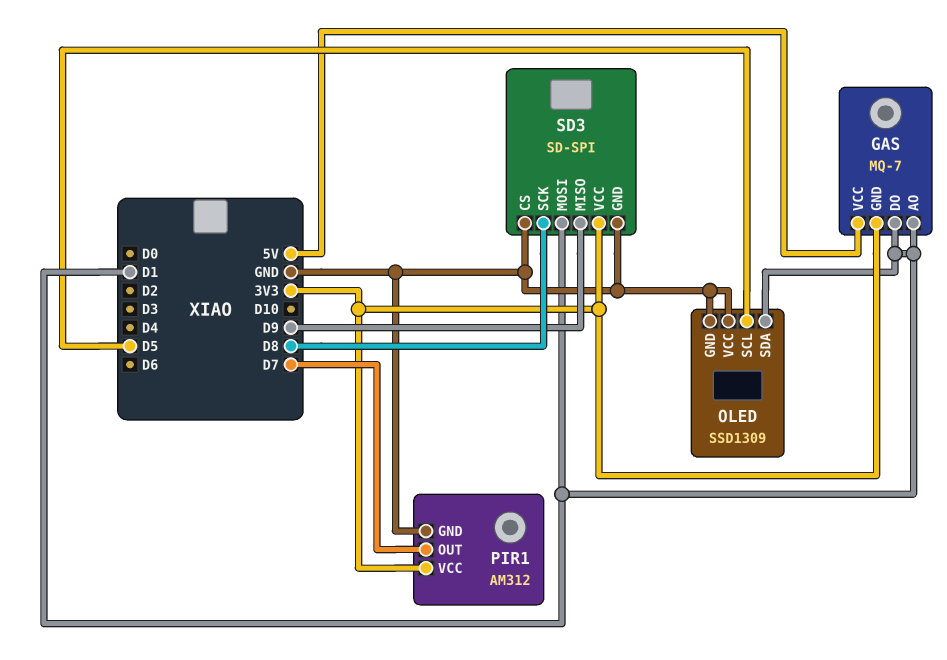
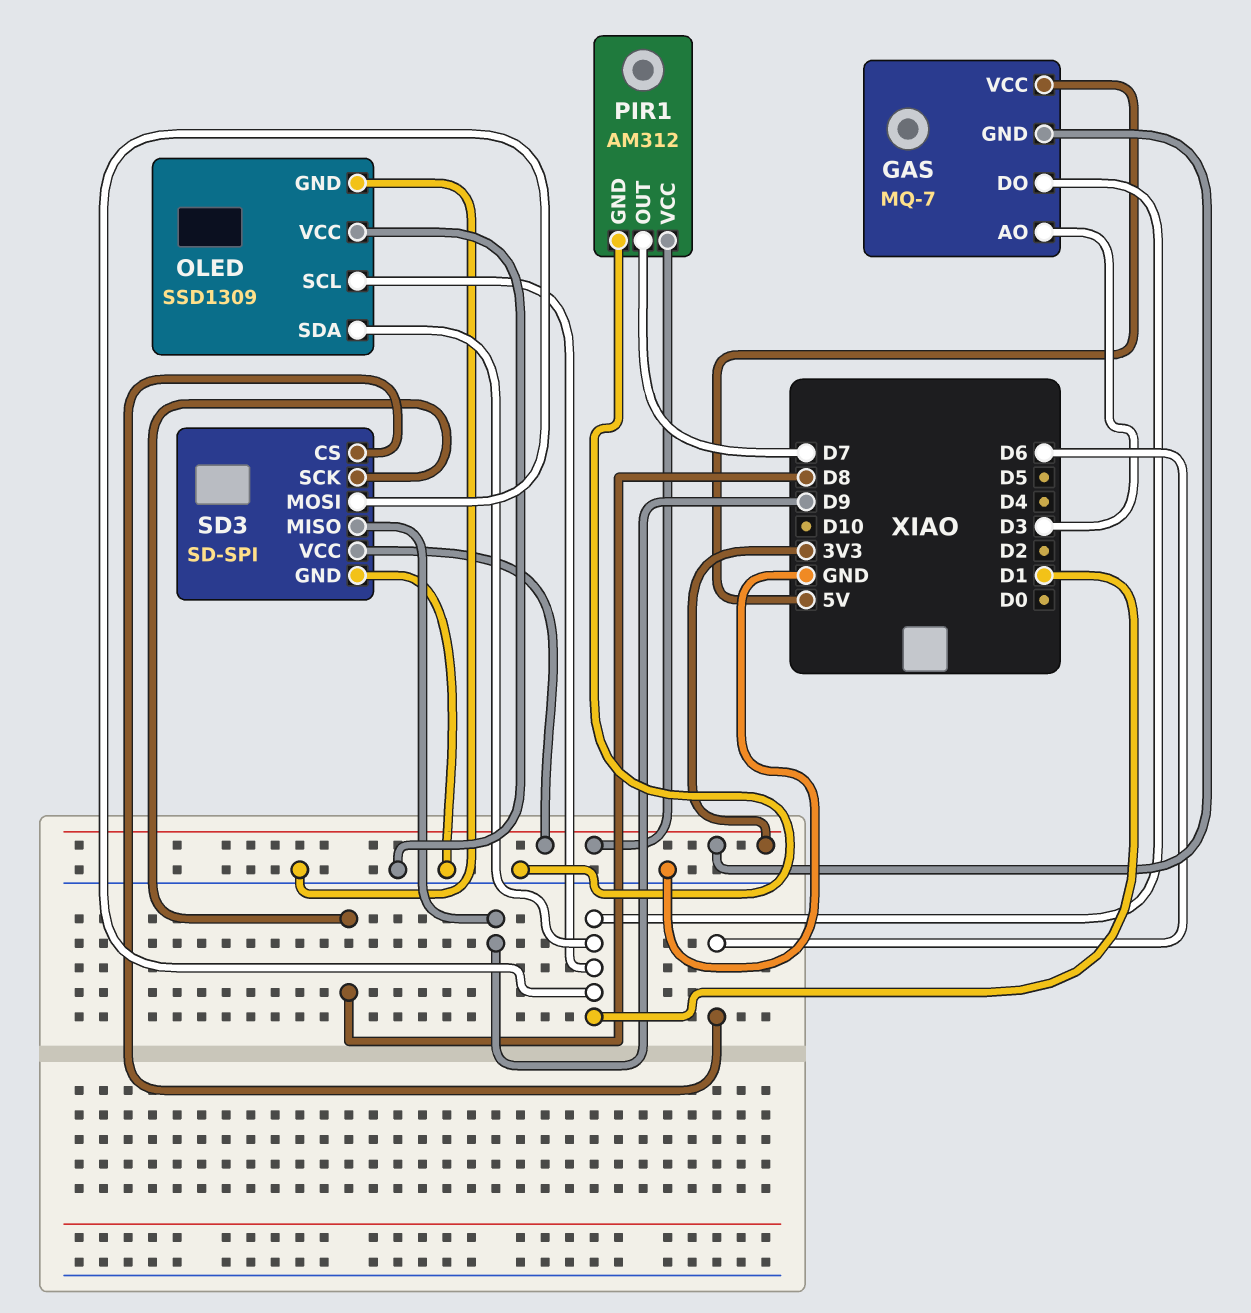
GAS pin AO: D1 -> D3
OLED pin SCL: D5 -> D1
SD3 pin CS: GND -> D6

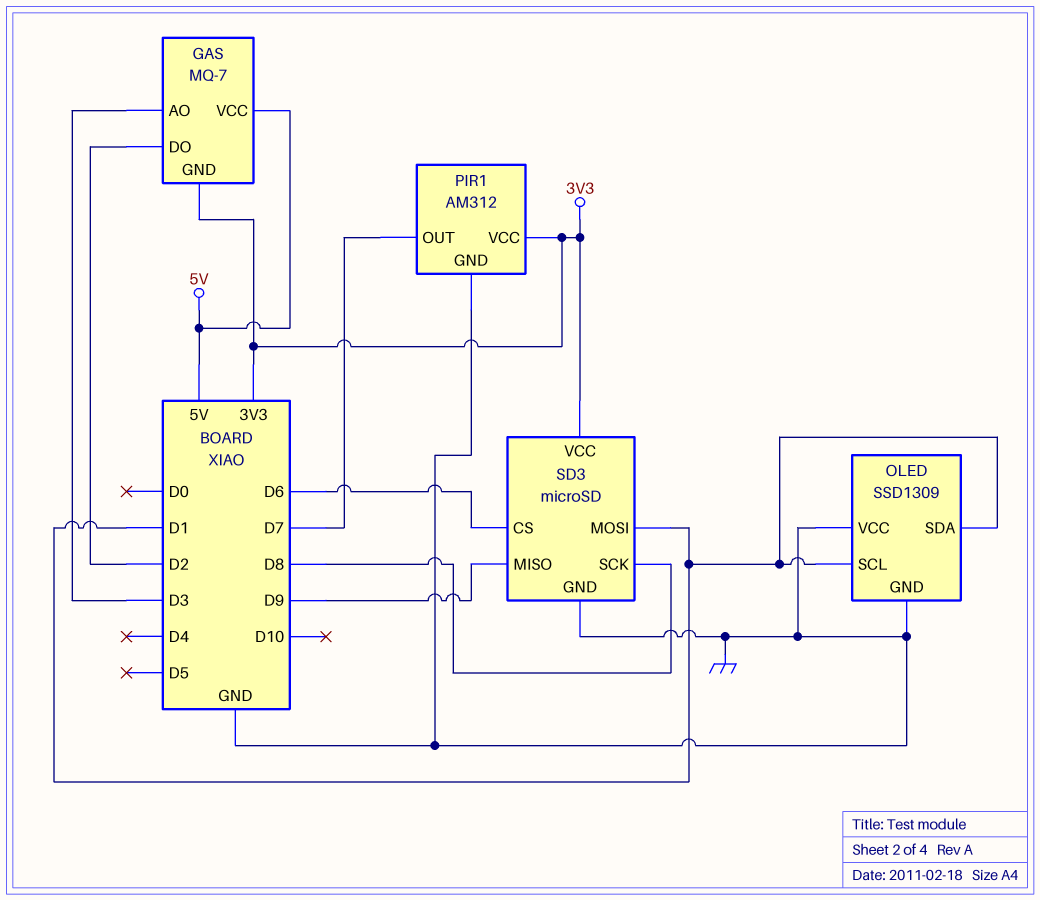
GAS pin DO: D1 -> D2
SD3: SD-SPI -> microSD

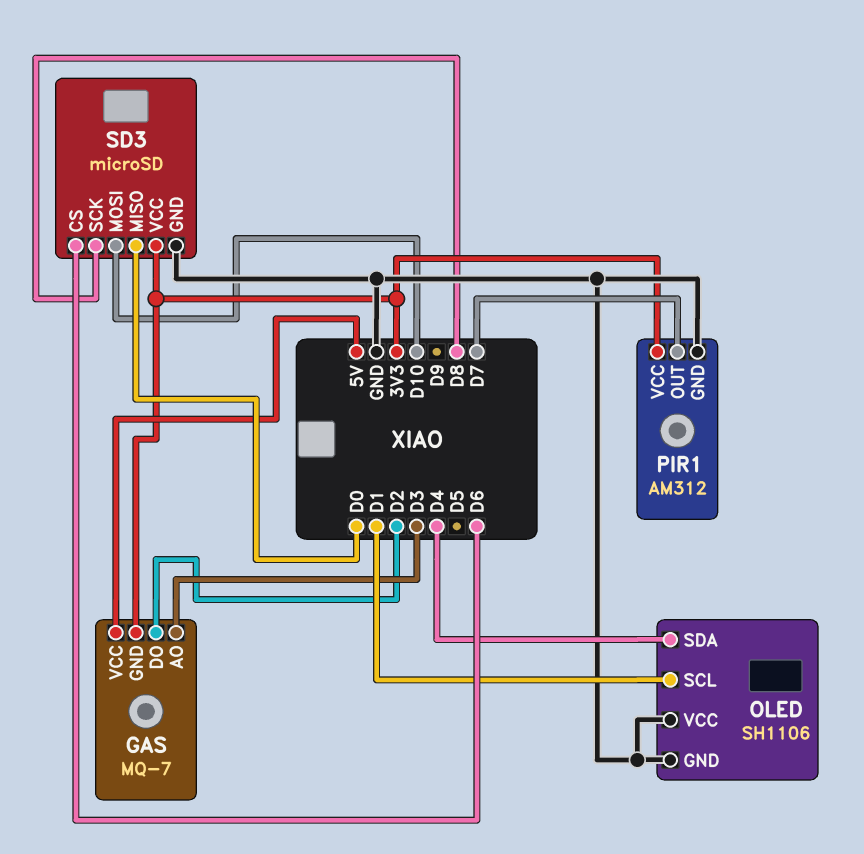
OLED: SSD1309 -> SH1106
OLED pin SDA: D1 -> D4
SD3 pin MISO: D9 -> D0
SD3 pin MOSI: D1 -> D10

